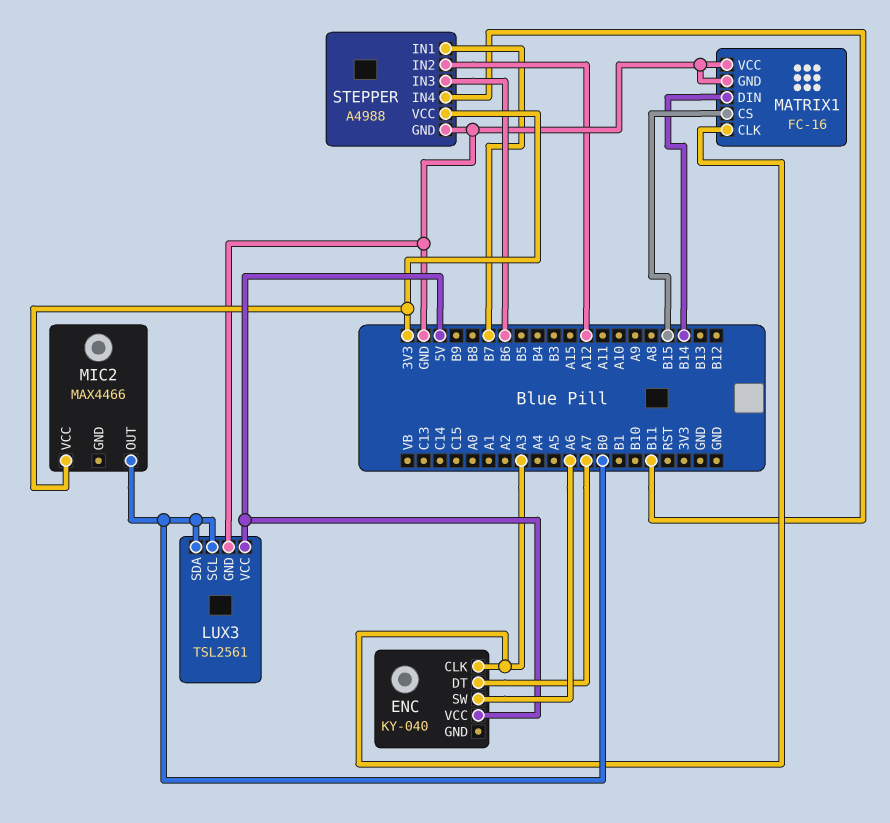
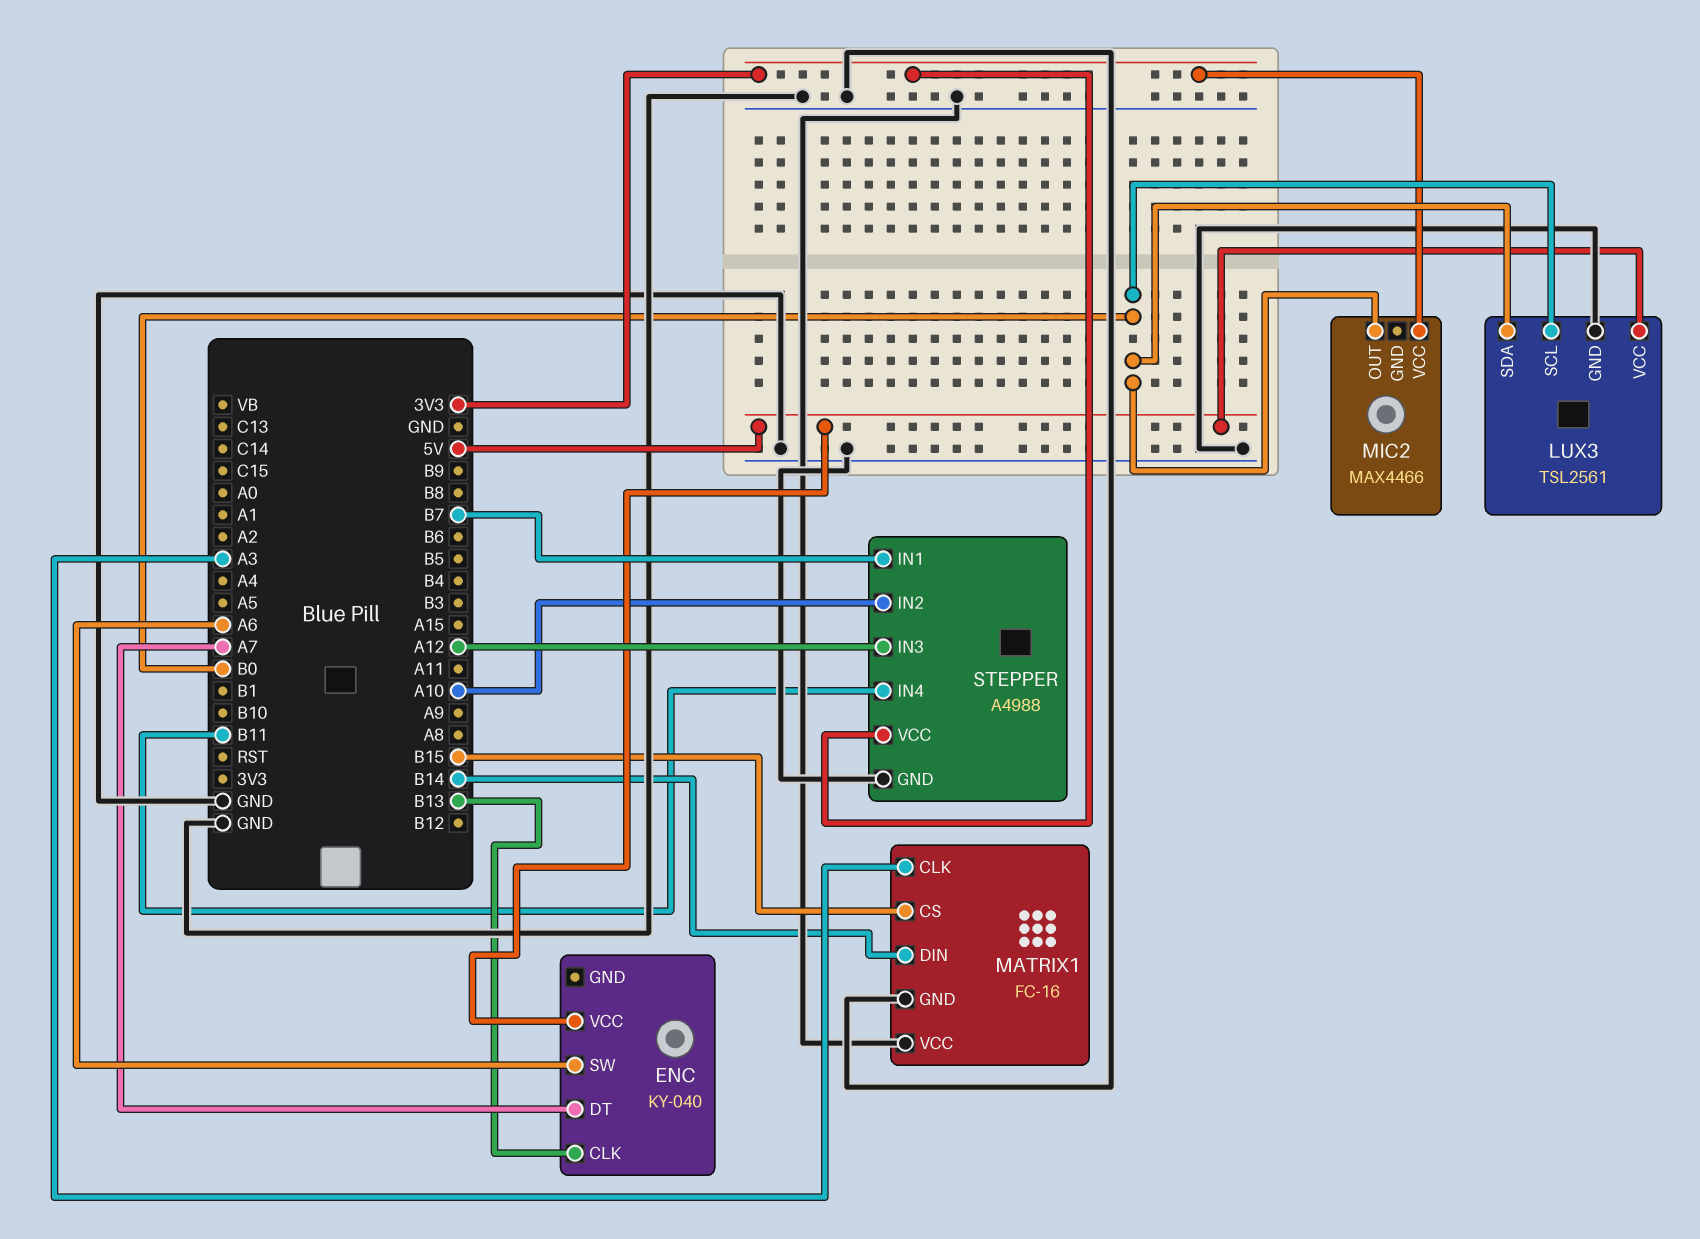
ENC pin CLK: A3 -> B13
STEPPER pin IN2: A12 -> A10
STEPPER pin IN3: B6 -> A12

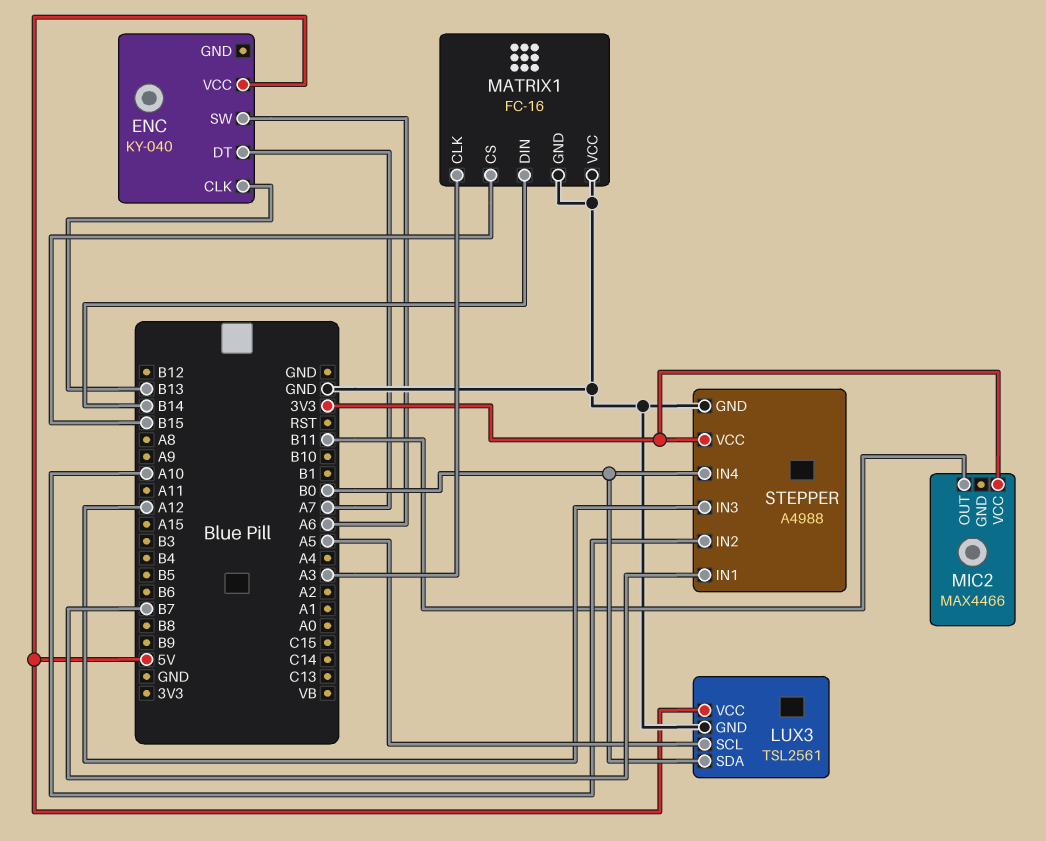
LUX3 pin SCL: B0 -> A5
MIC2 pin OUT: B0 -> B11
STEPPER pin IN4: B11 -> B0

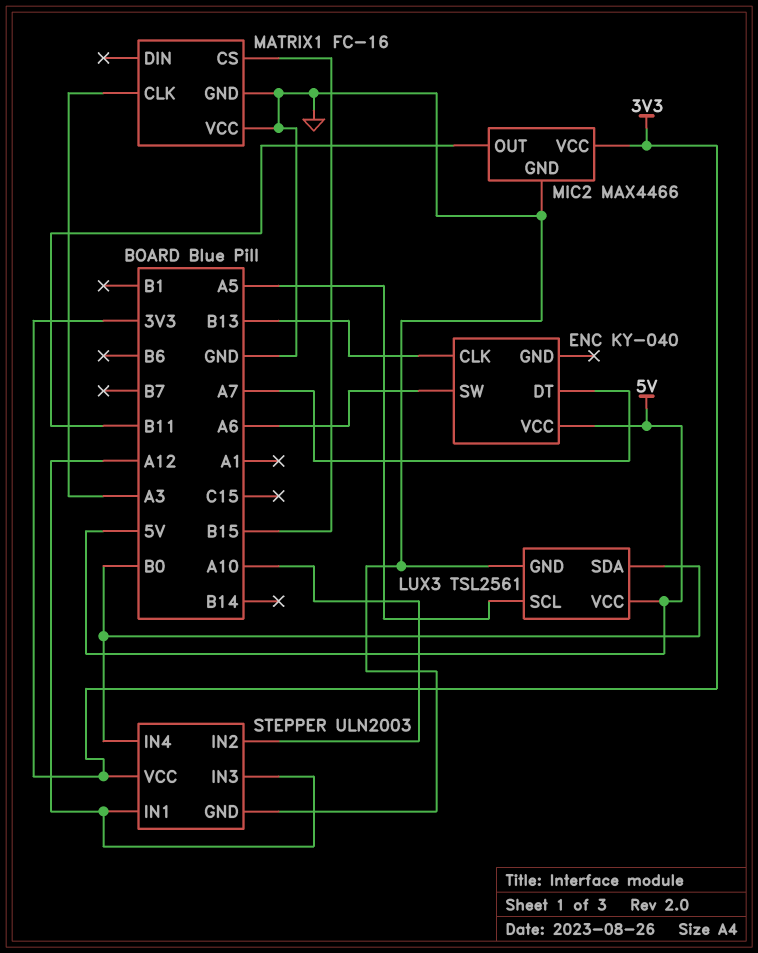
MATRIX1 pin DIN: B14 -> none
MIC2 pin GND: none -> GND
STEPPER: A4988 -> ULN2003
STEPPER pin IN1: B7 -> A12

